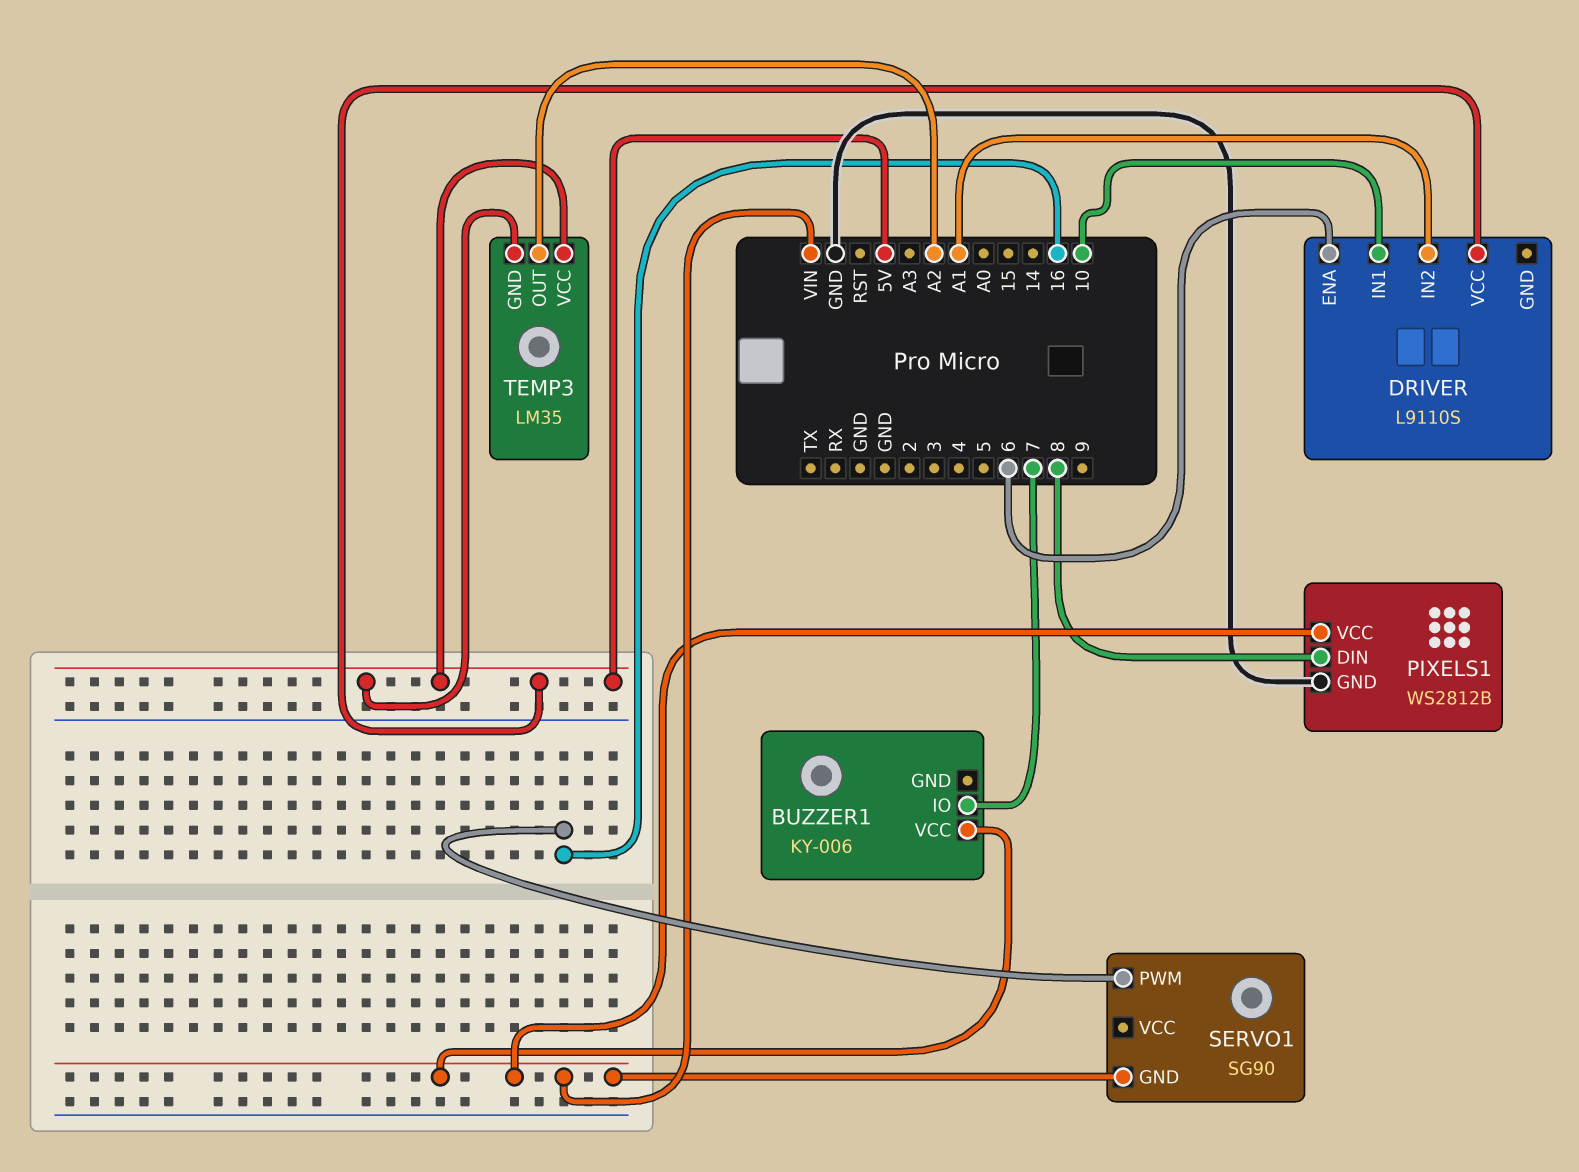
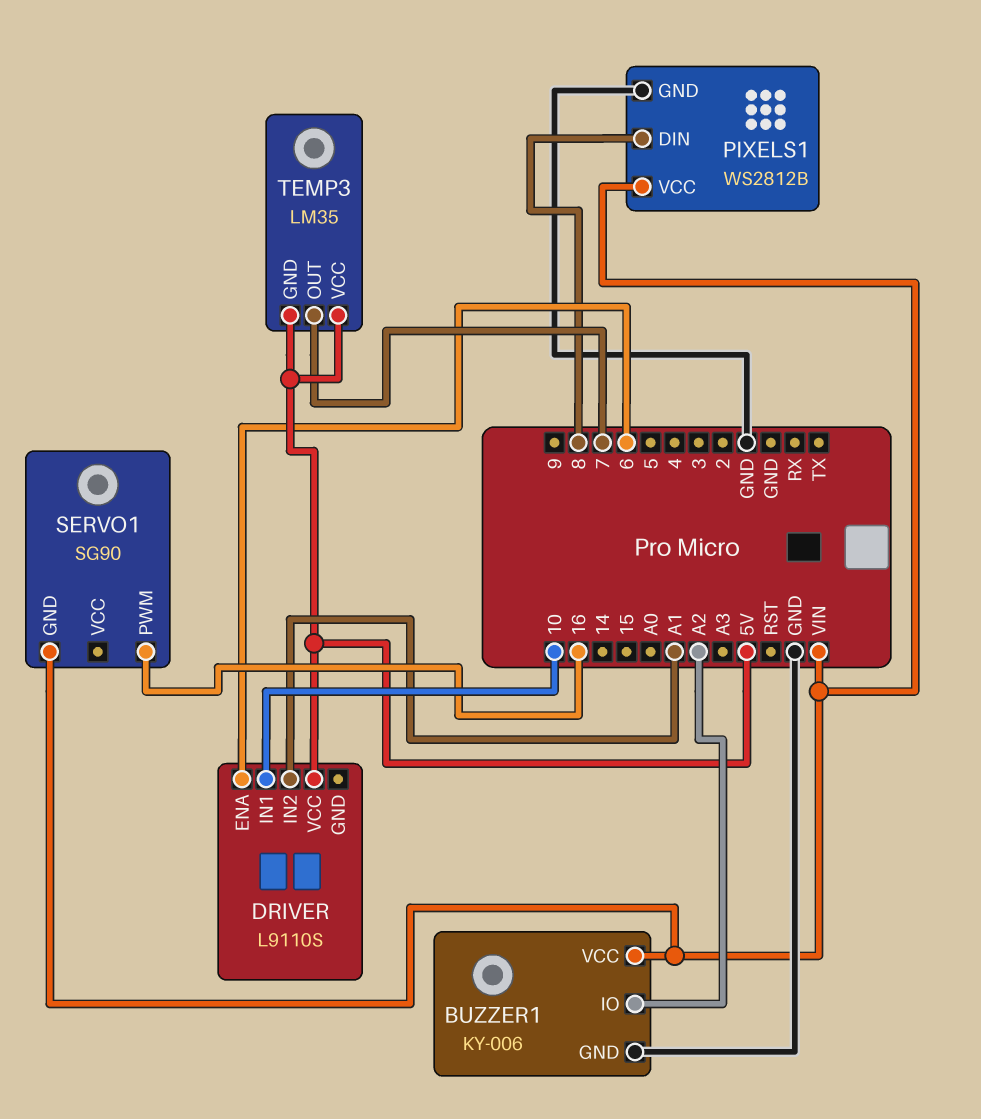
BUZZER1 pin GND: none -> GND
BUZZER1 pin IO: 7 -> A2
TEMP3 pin OUT: A2 -> 7

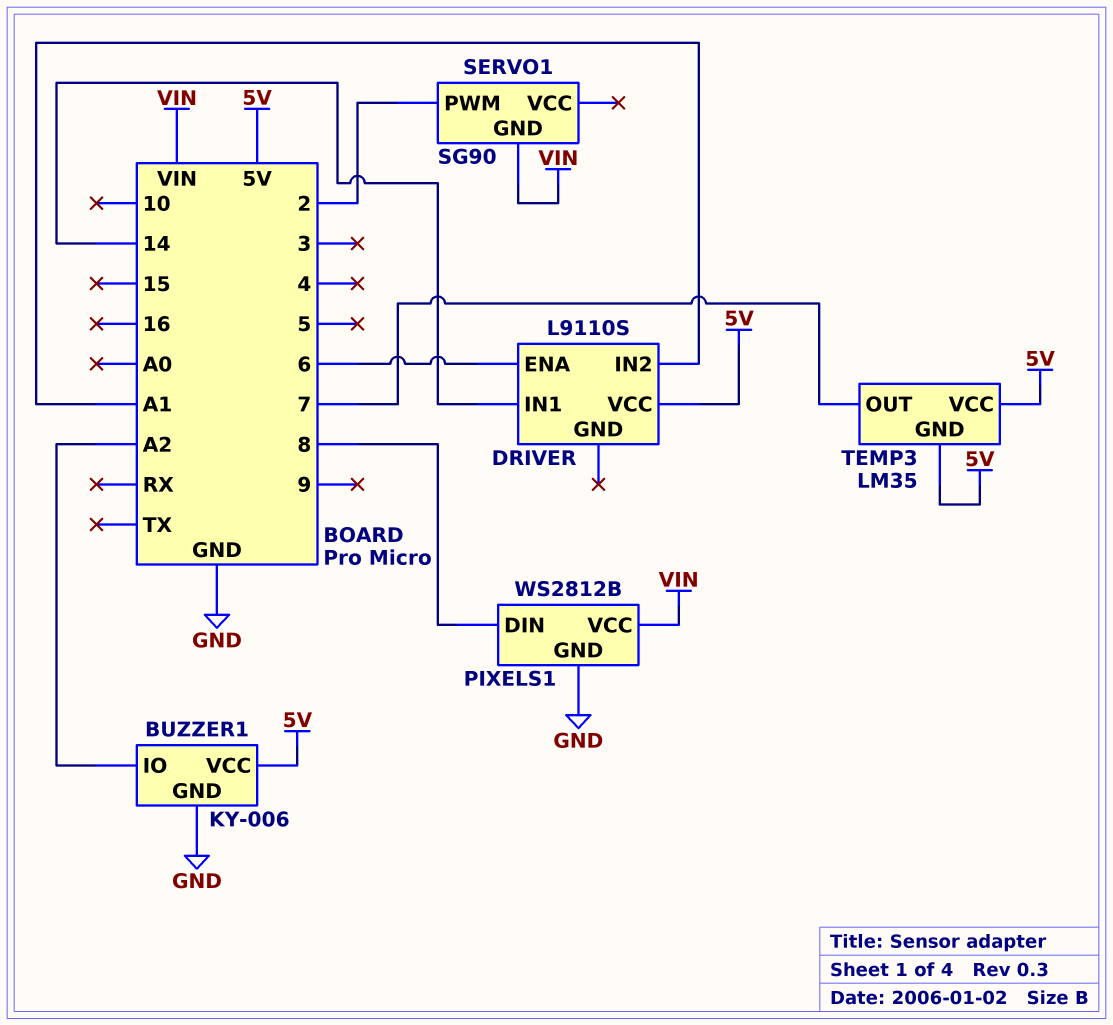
BUZZER1 pin VCC: VIN -> 5V
DRIVER pin IN1: 10 -> 14
SERVO1 pin PWM: 16 -> 2

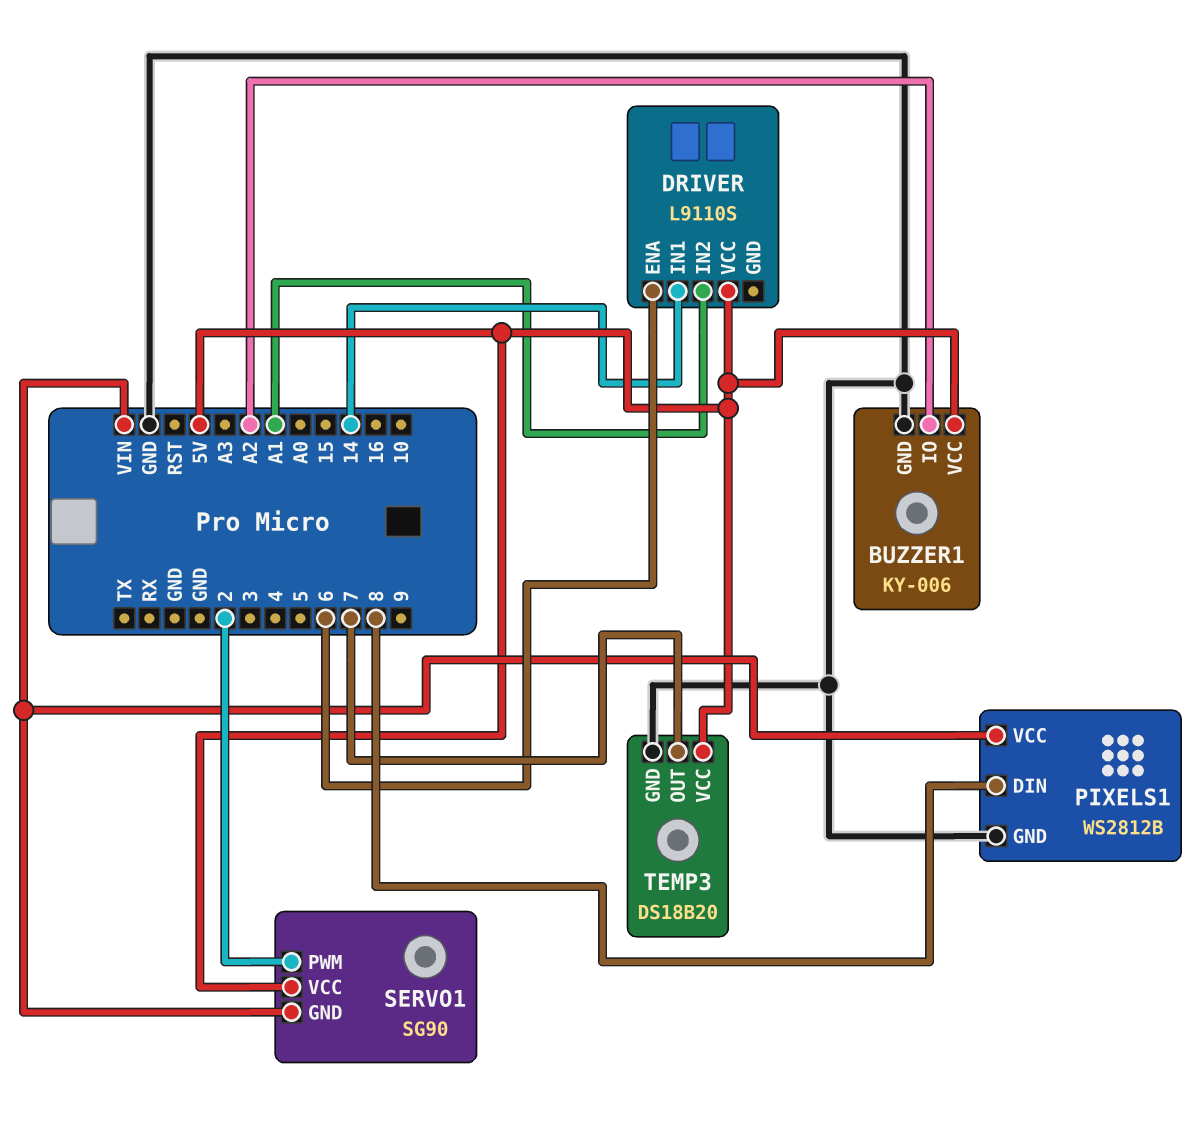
SERVO1 pin VCC: none -> 5V
TEMP3: LM35 -> DS18B20
TEMP3 pin GND: 5V -> GND

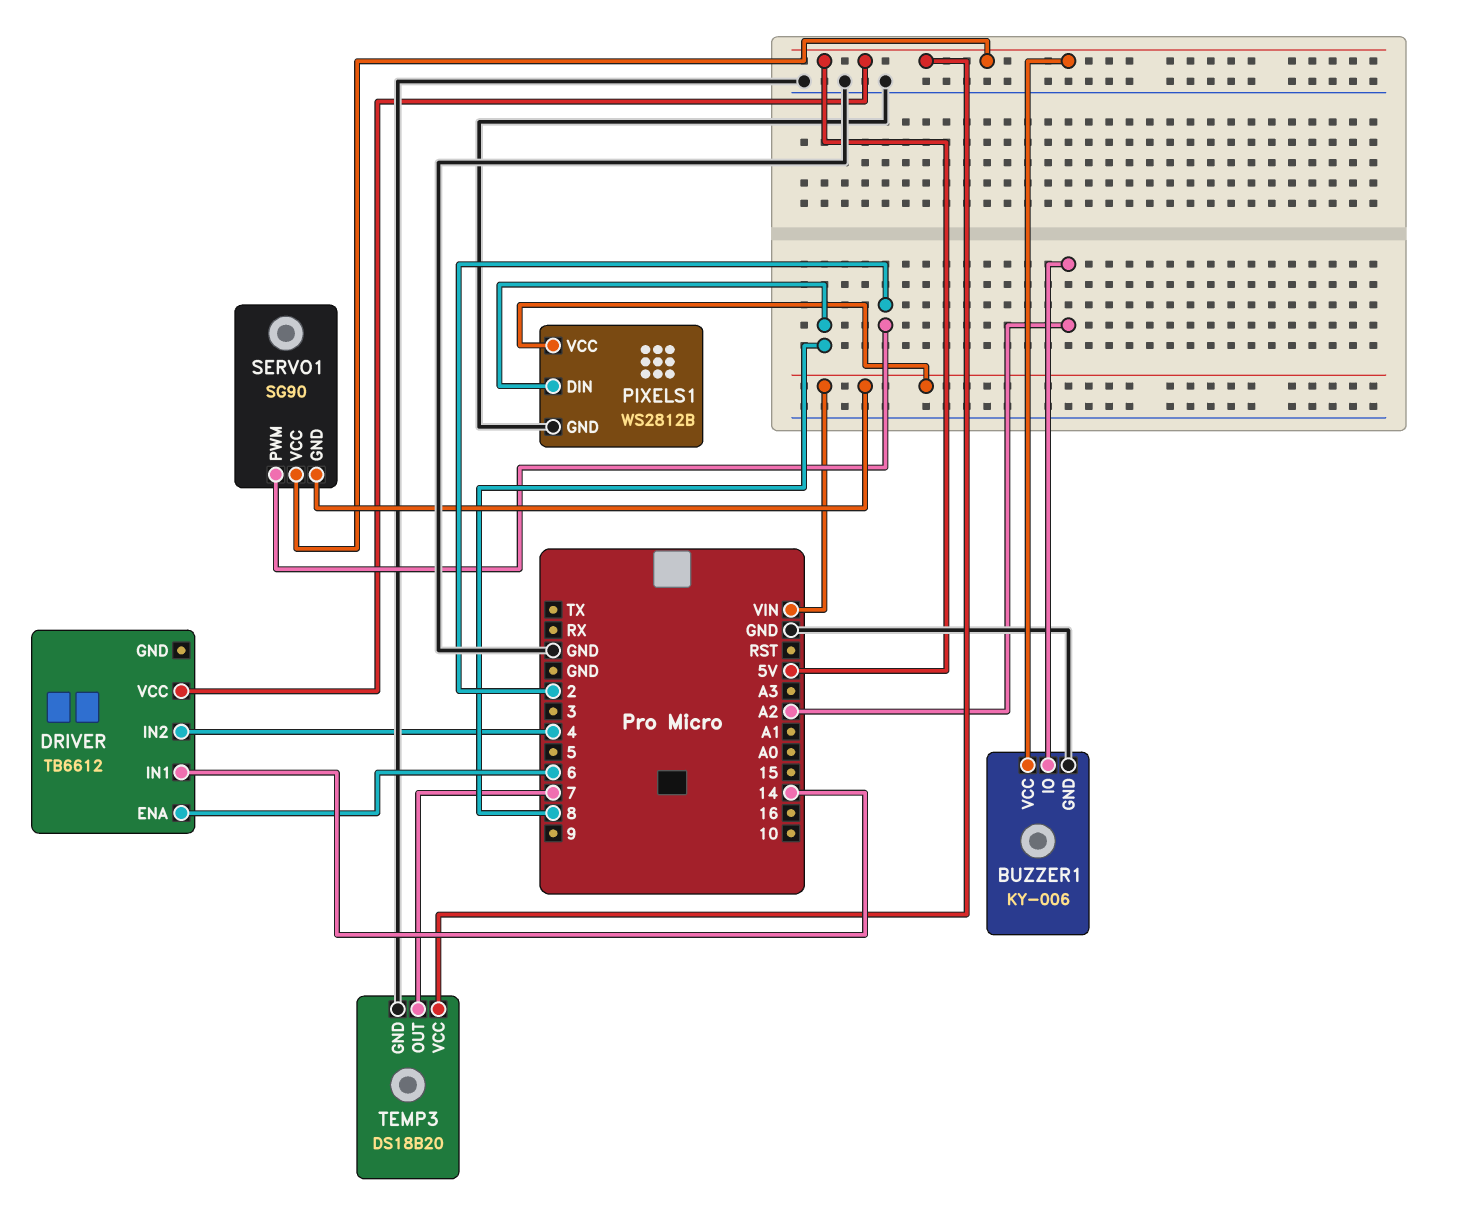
DRIVER: L9110S -> TB6612
DRIVER pin IN2: A1 -> 4

